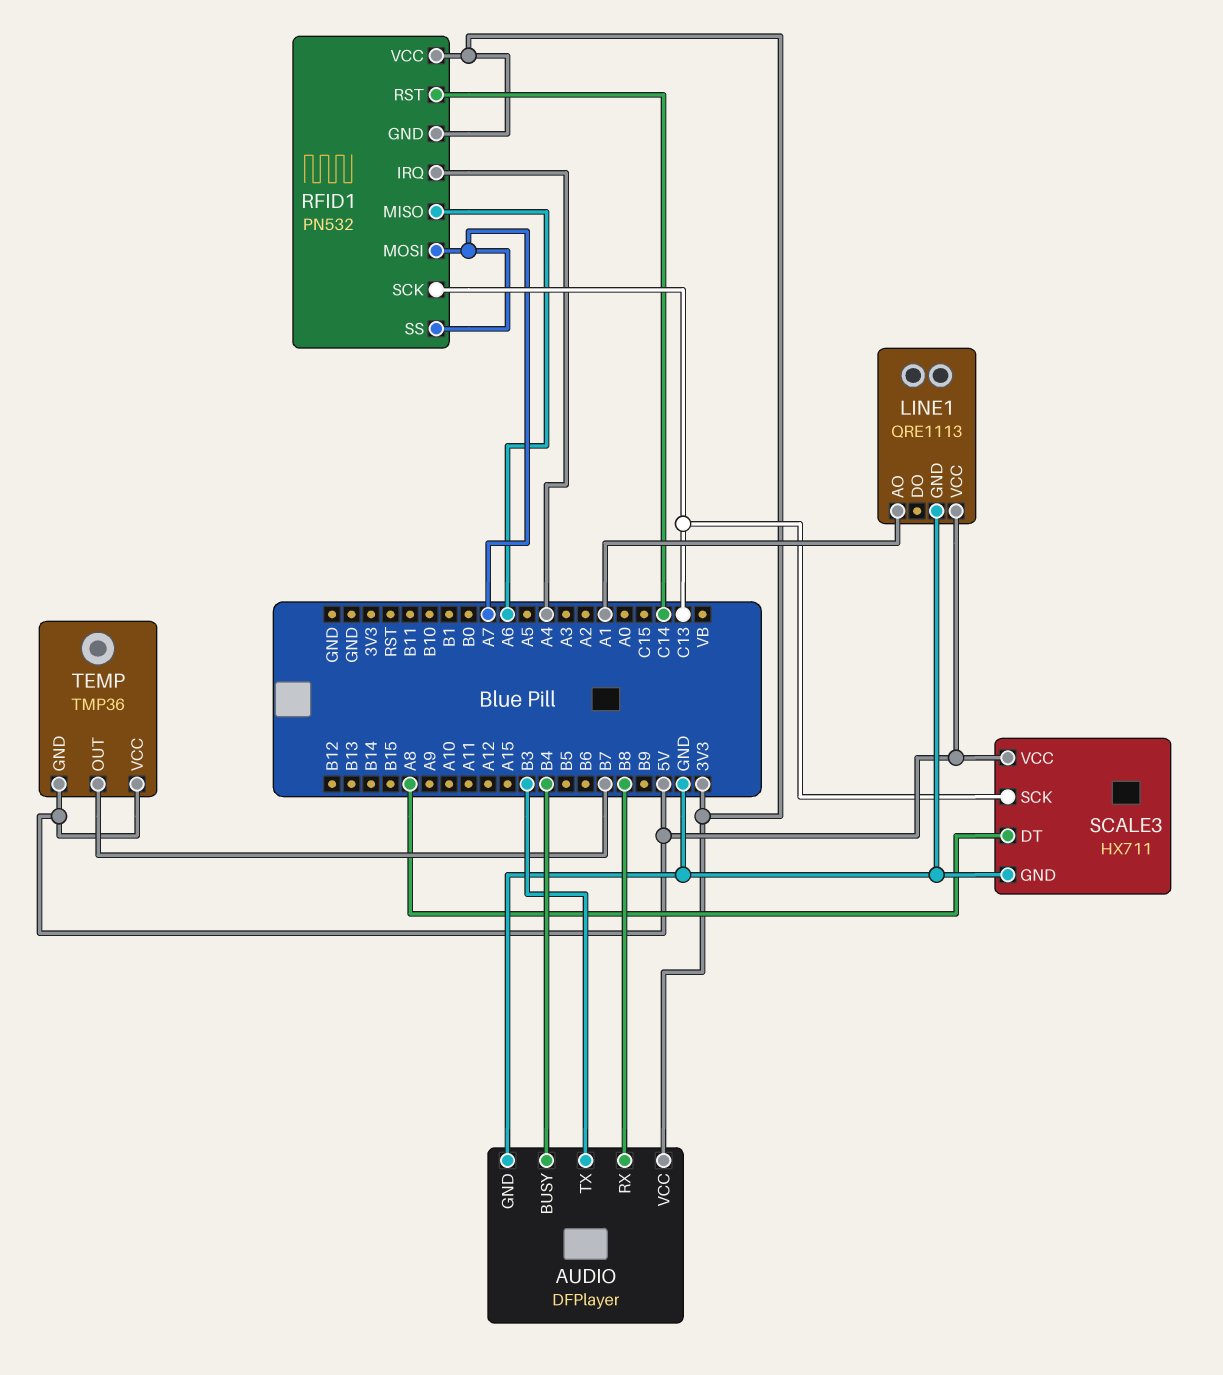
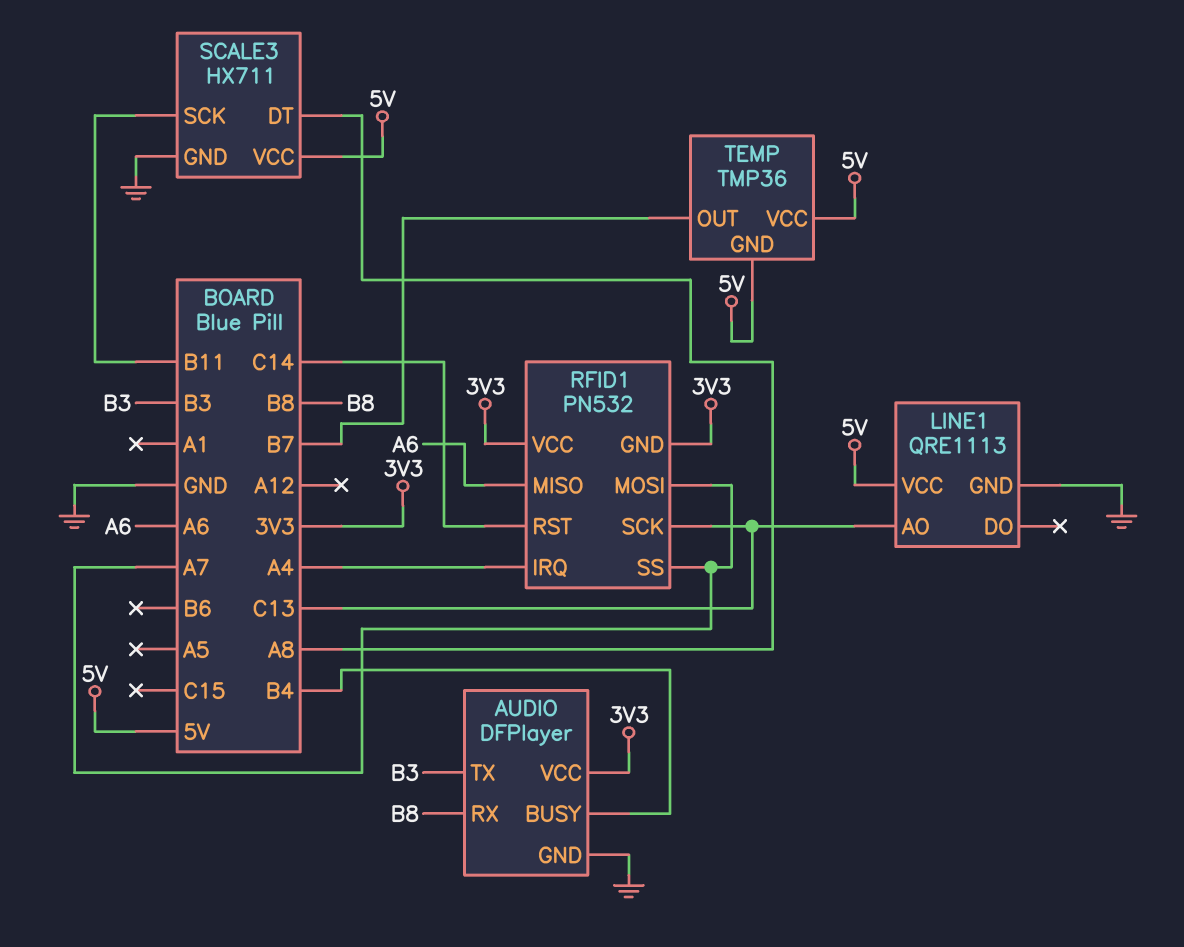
LINE1 pin AO: A1 -> C13
SCALE3 pin SCK: C13 -> B11

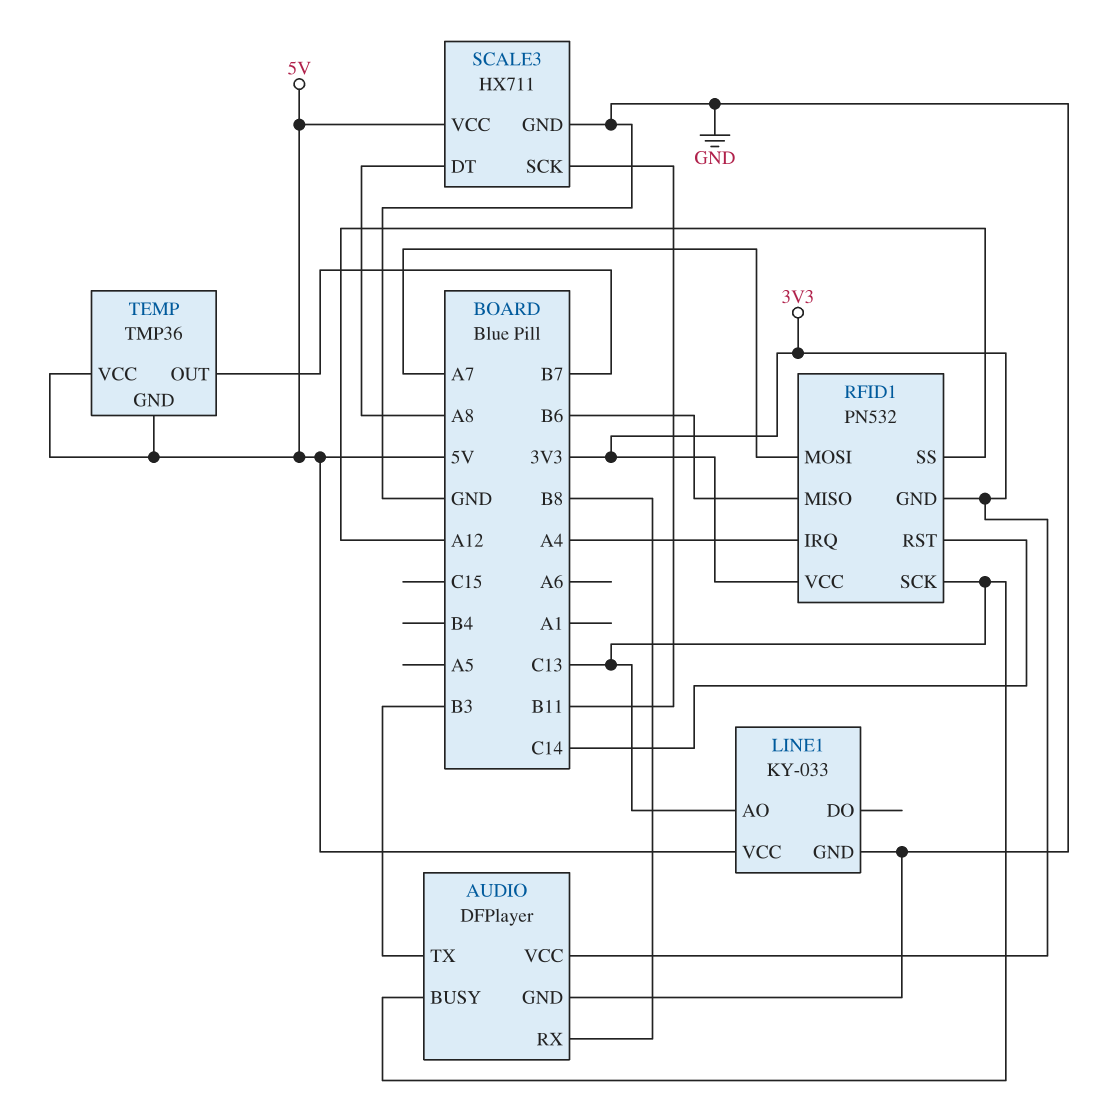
AUDIO pin BUSY: B4 -> C13
LINE1: QRE1113 -> KY-033
RFID1 pin MISO: A6 -> B6
RFID1 pin SS: A7 -> A12

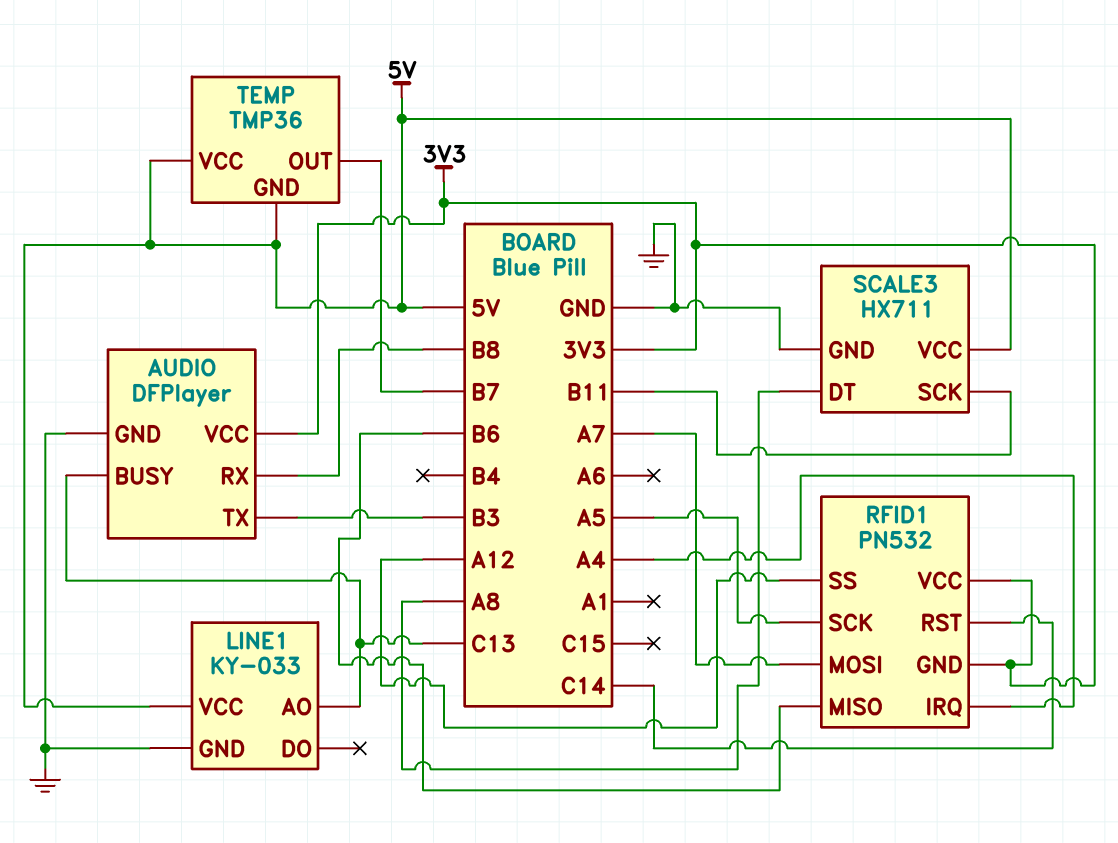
RFID1 pin SCK: C13 -> A5

